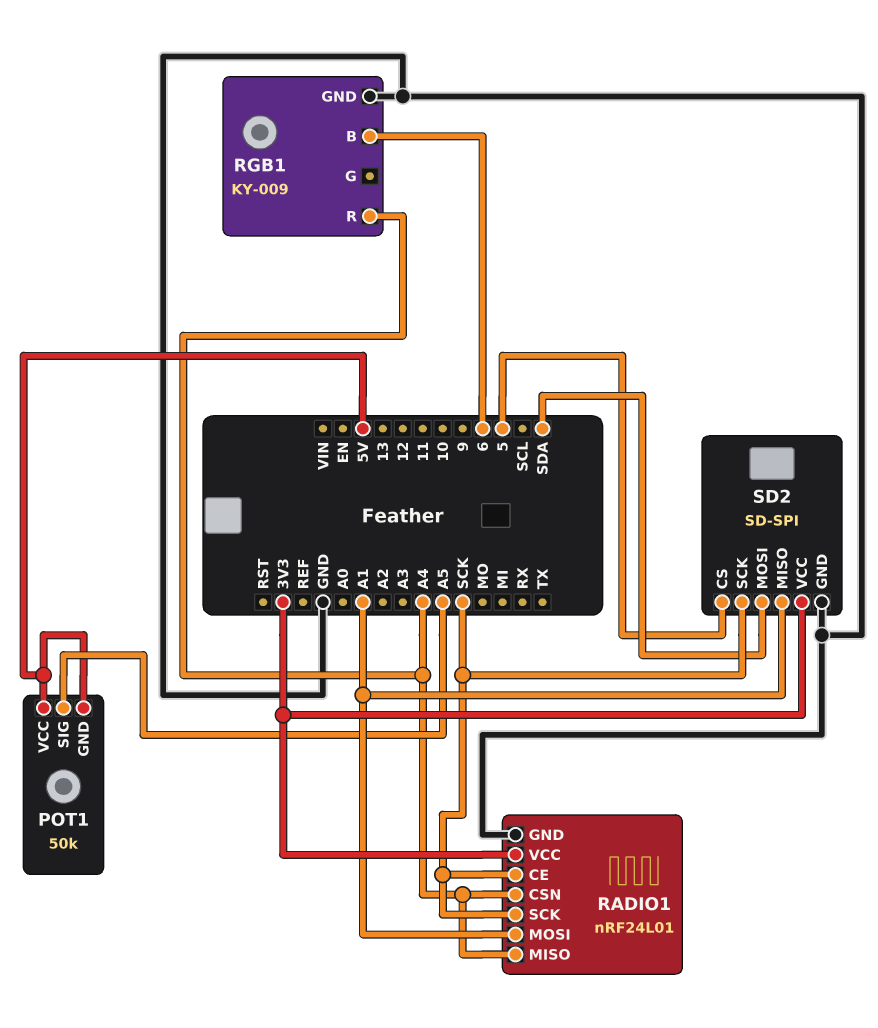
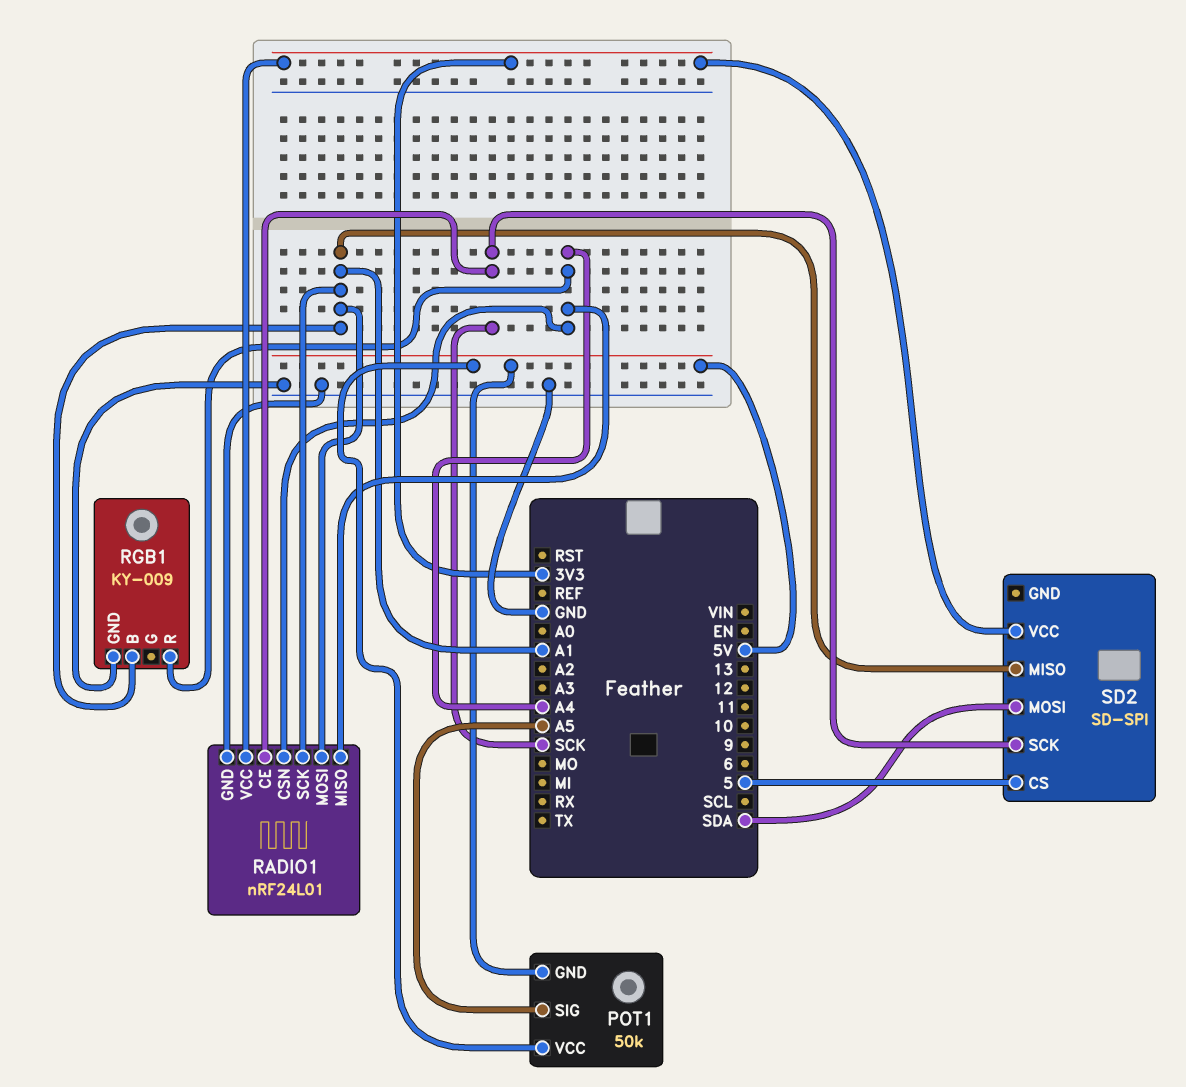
RADIO1 pin SCK: SCK -> A1
RGB1 pin B: 6 -> A1
SD2 pin GND: GND -> none

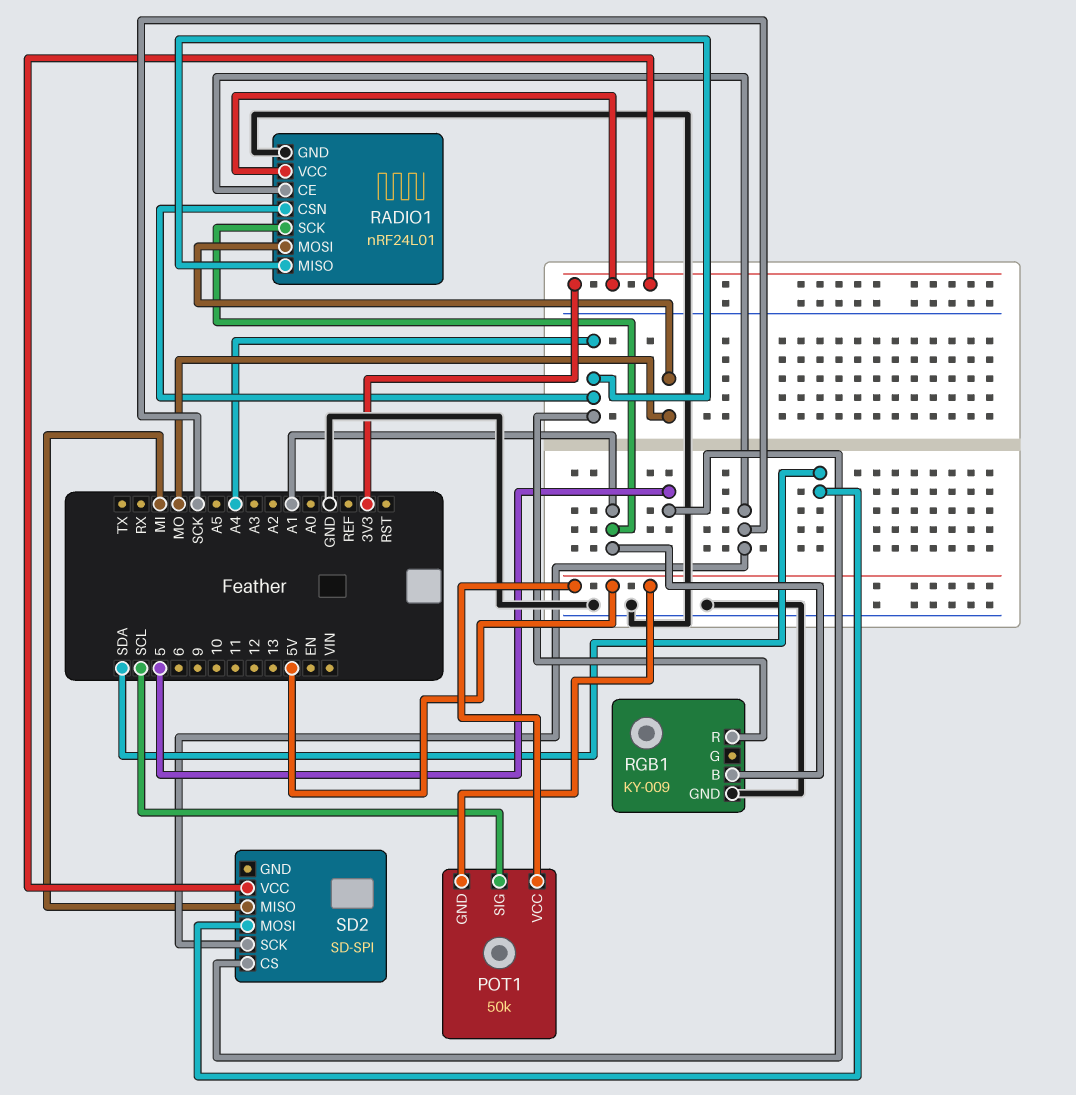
POT1 pin SIG: A5 -> SCL
RADIO1 pin MOSI: A1 -> MO
SD2 pin MISO: A1 -> MI

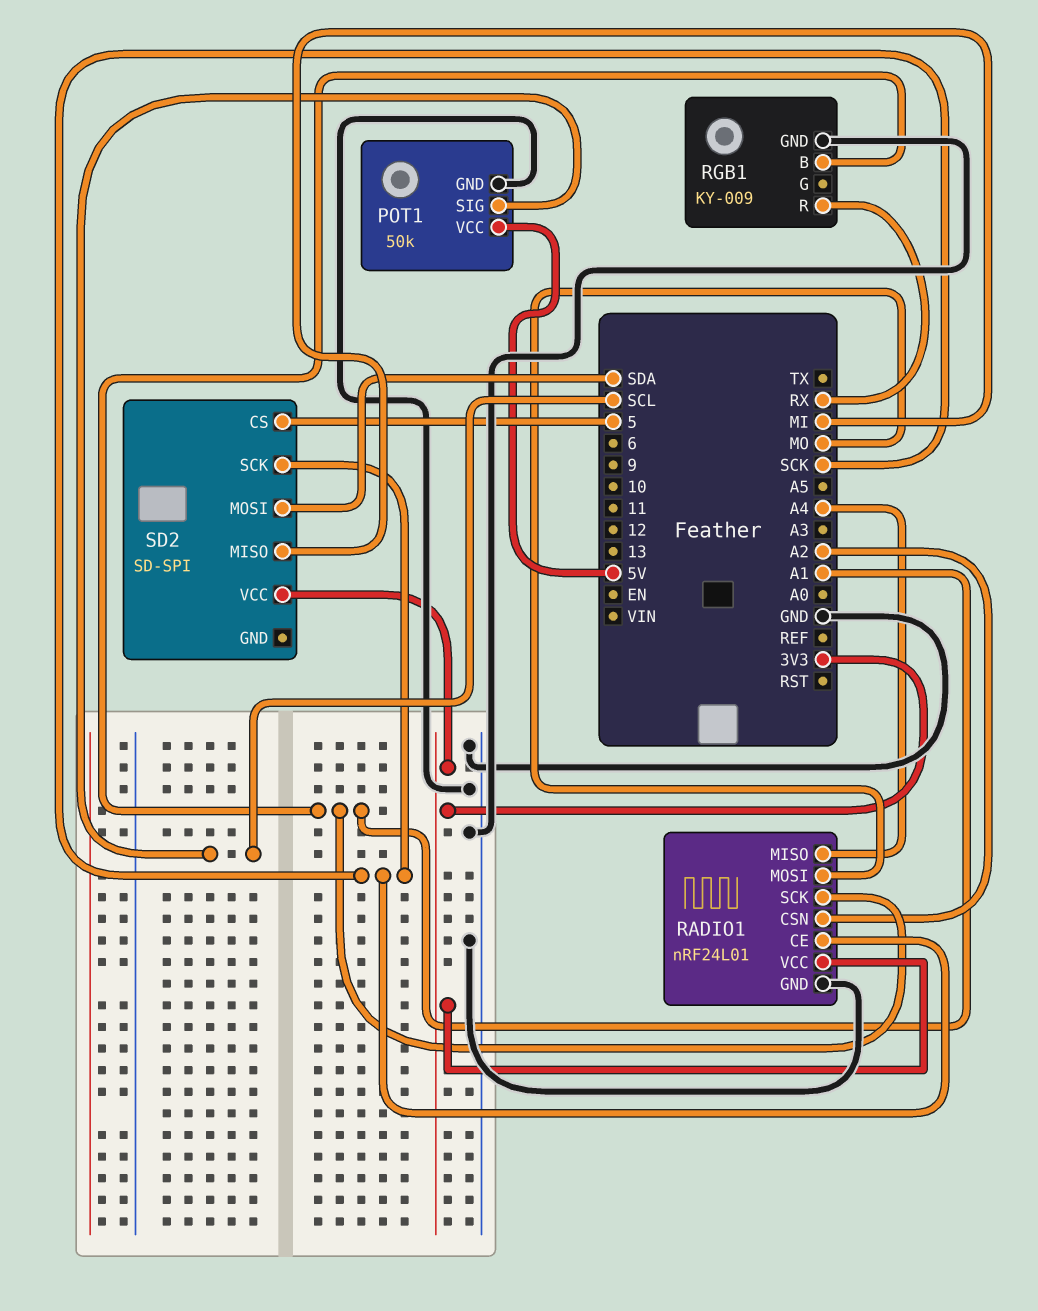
POT1 pin GND: 5V -> GND
RADIO1 pin CSN: A4 -> A2
RGB1 pin R: A4 -> RX

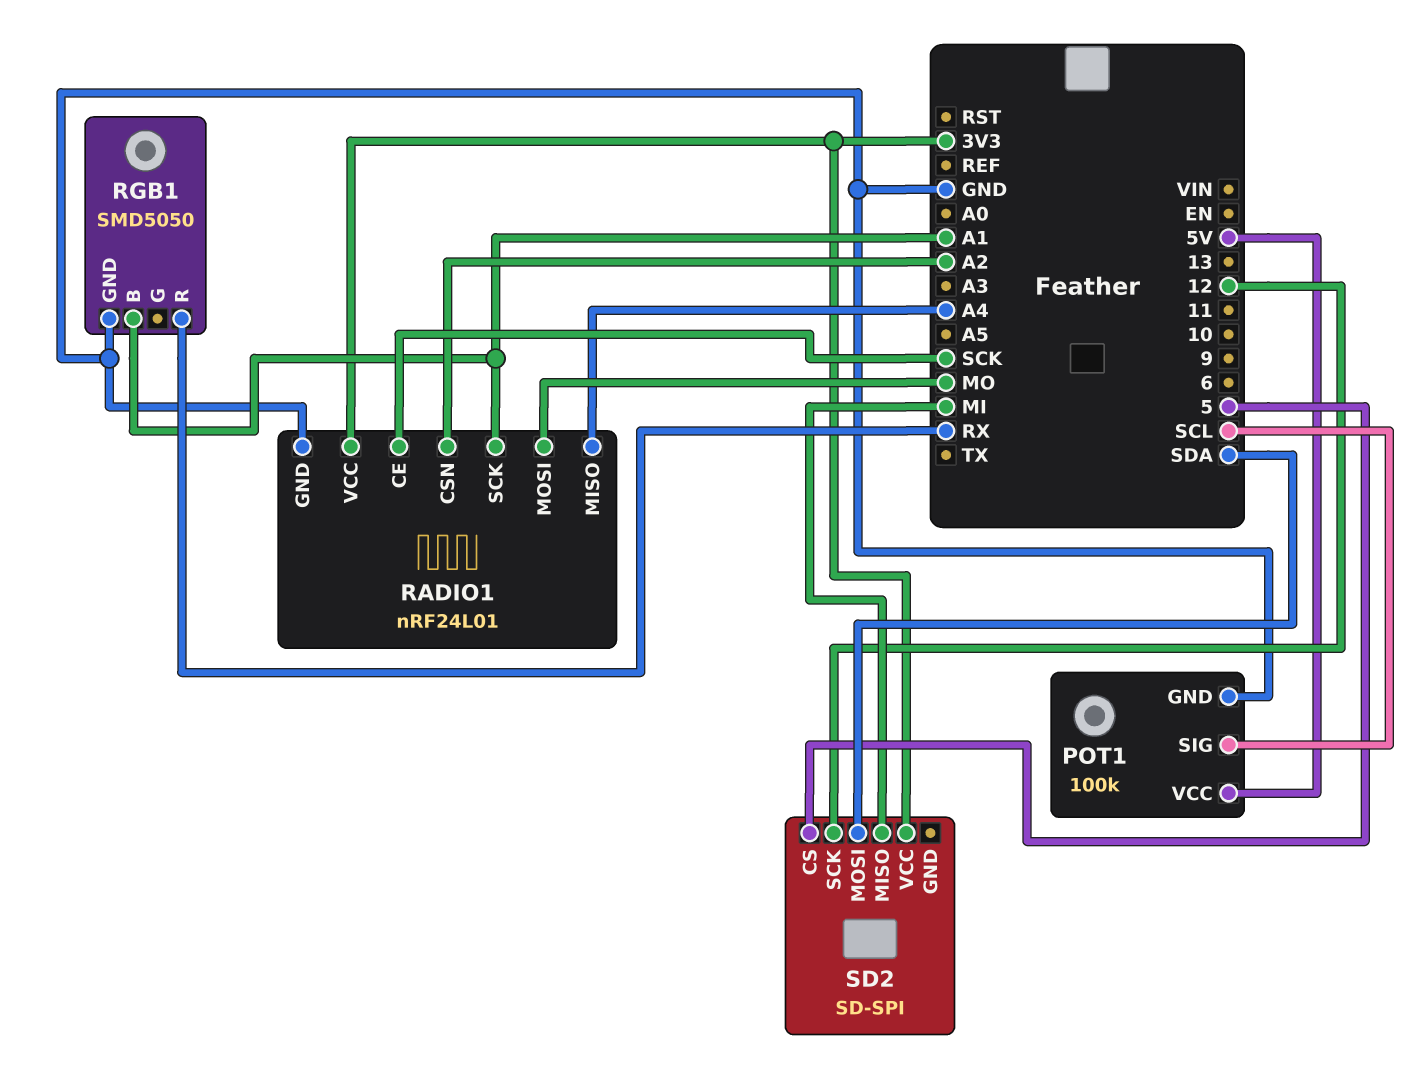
POT1: 50k -> 100k
RGB1: KY-009 -> SMD5050
SD2 pin SCK: SCK -> 12

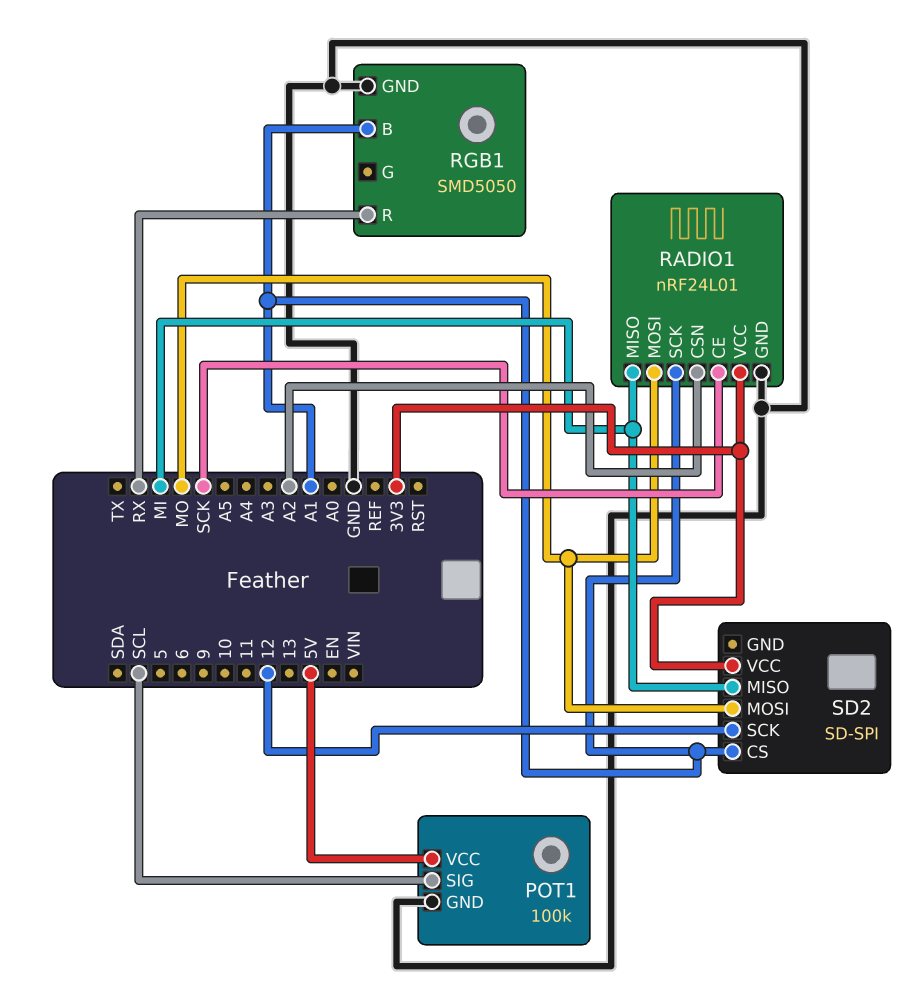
RADIO1 pin MISO: A4 -> MI
SD2 pin CS: 5 -> A1
SD2 pin MOSI: SDA -> MO

